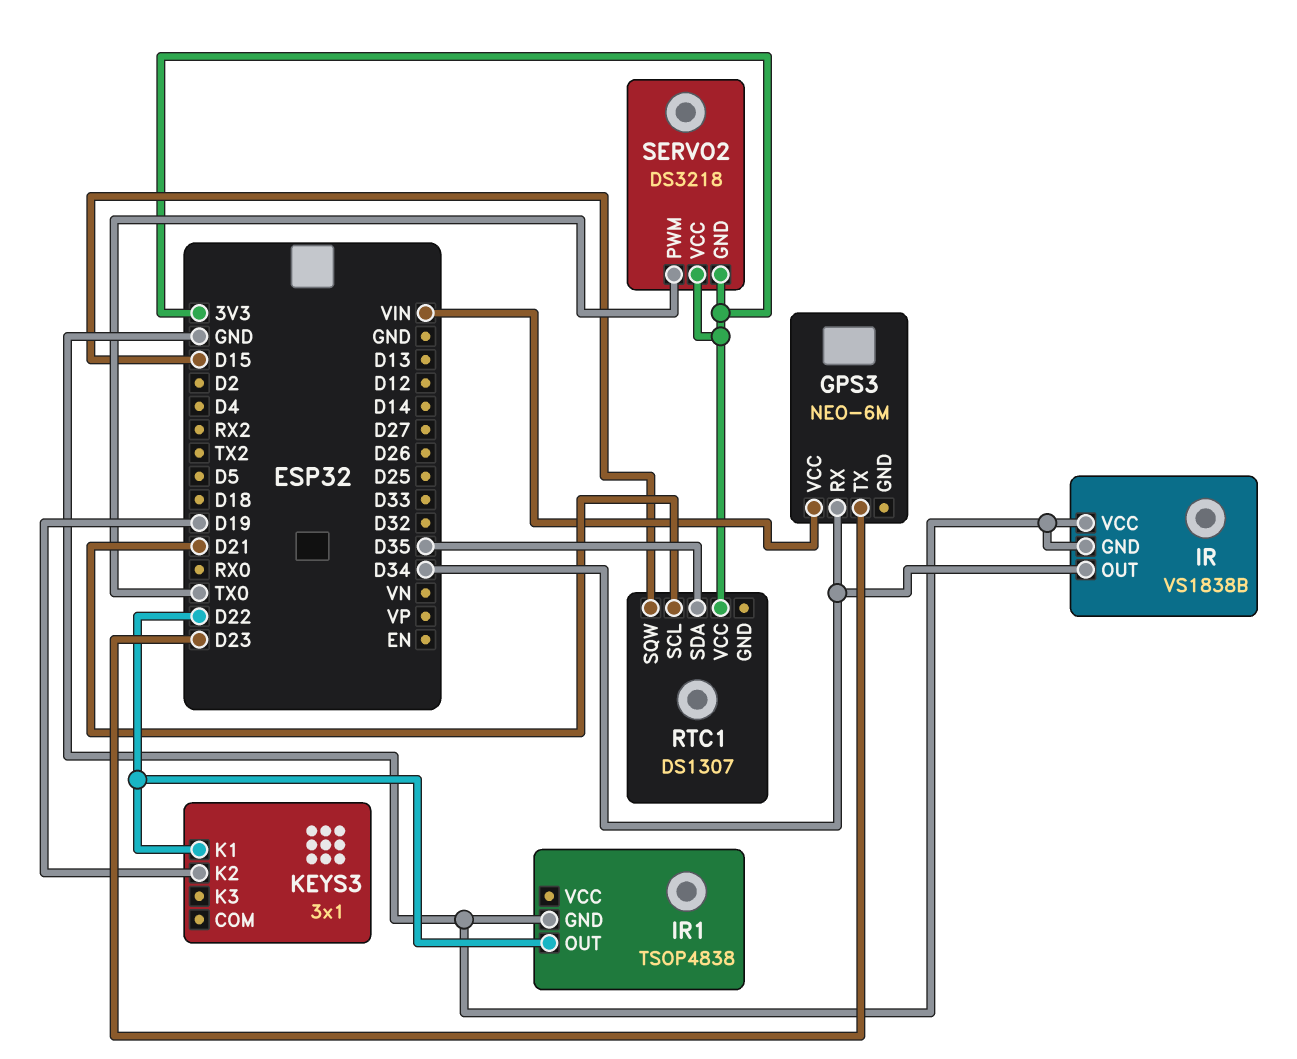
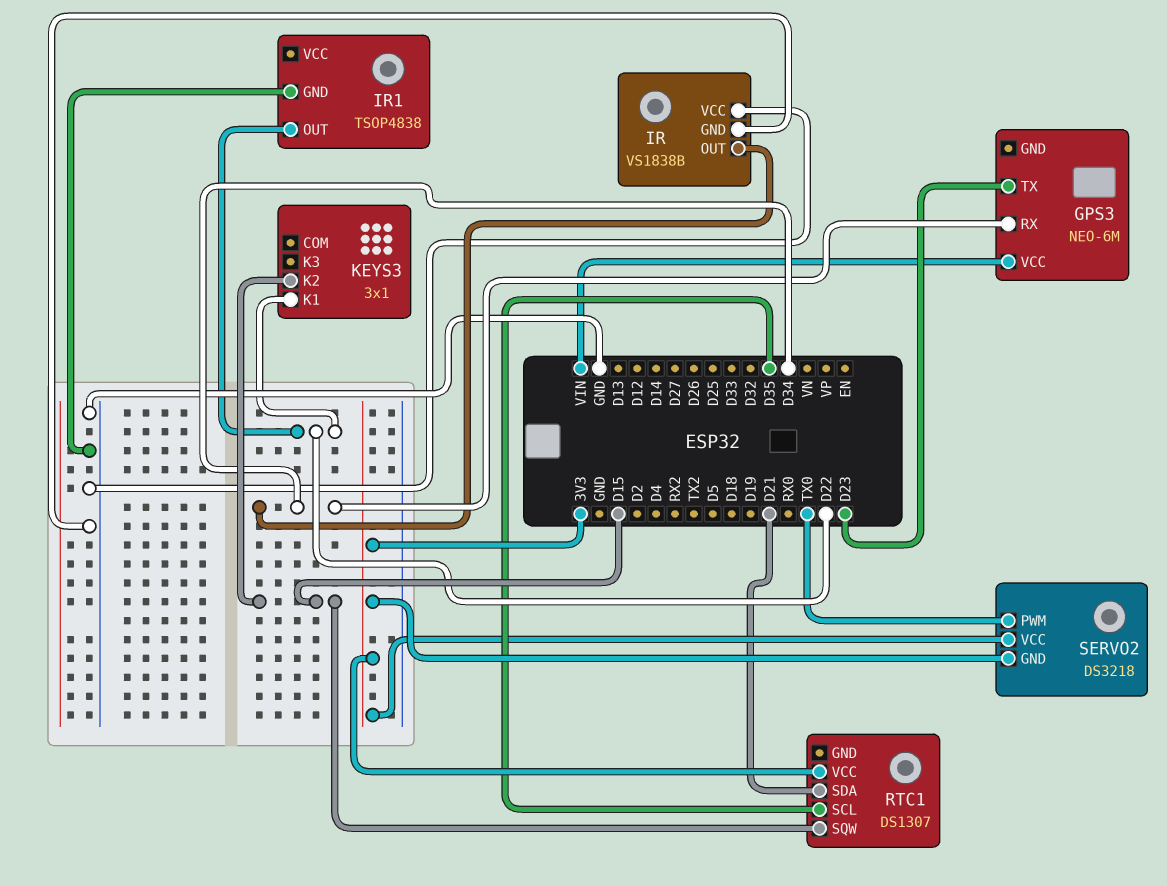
KEYS3 pin K2: D19 -> D15
RTC1 pin SCL: D21 -> D35
RTC1 pin SDA: D35 -> D21

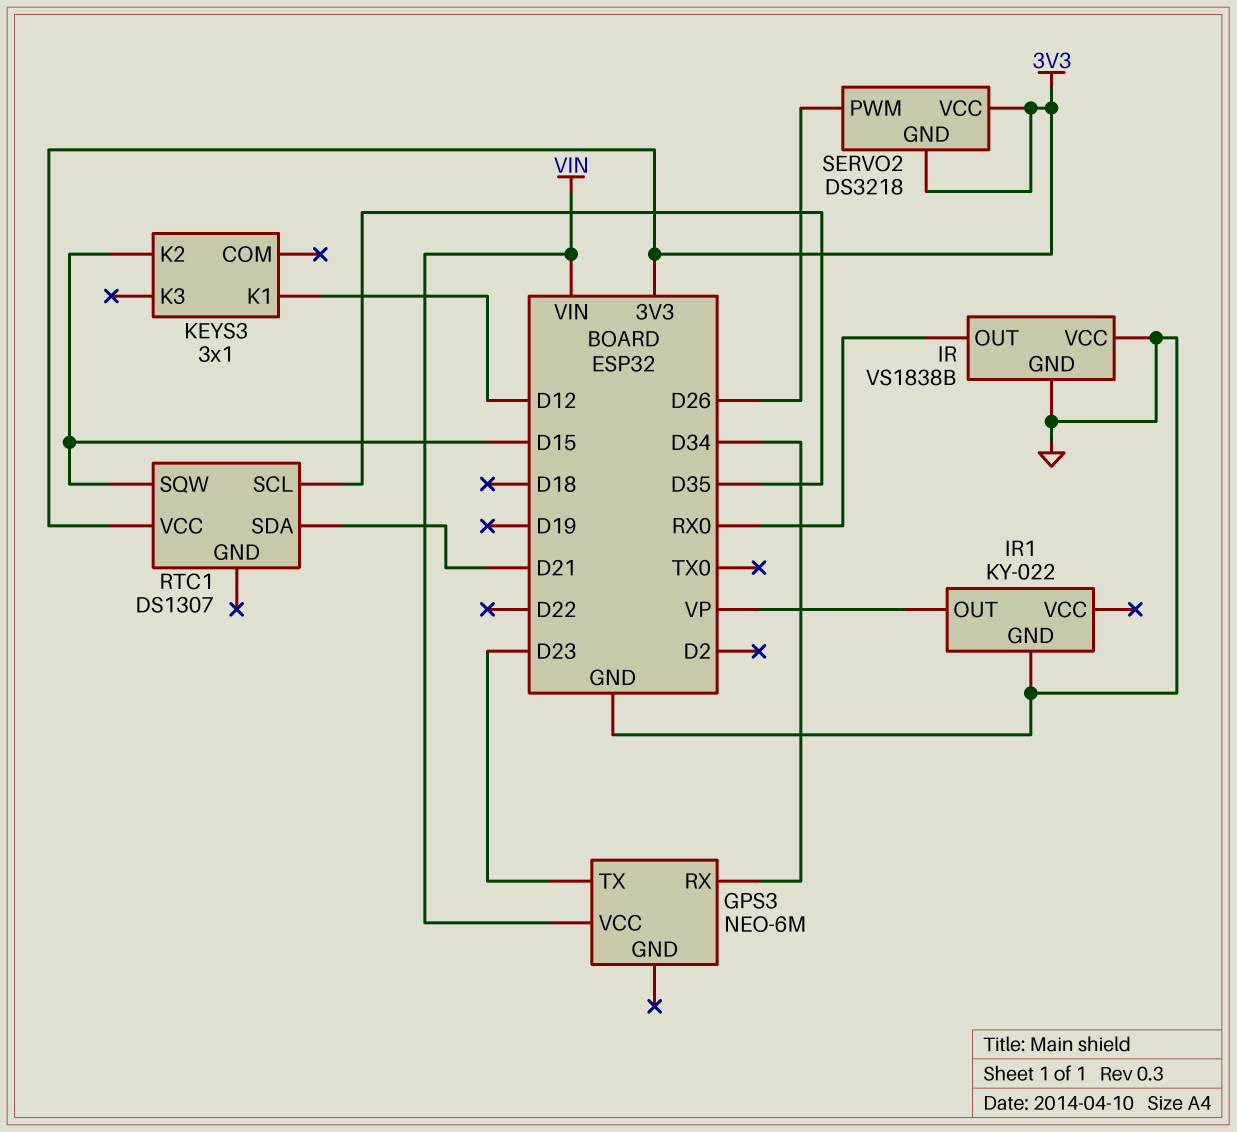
IR pin OUT: D34 -> RX0
IR1: TSOP4838 -> KY-022
IR1 pin OUT: D22 -> VP
KEYS3 pin K1: D22 -> D12
SERVO2 pin PWM: TX0 -> D26

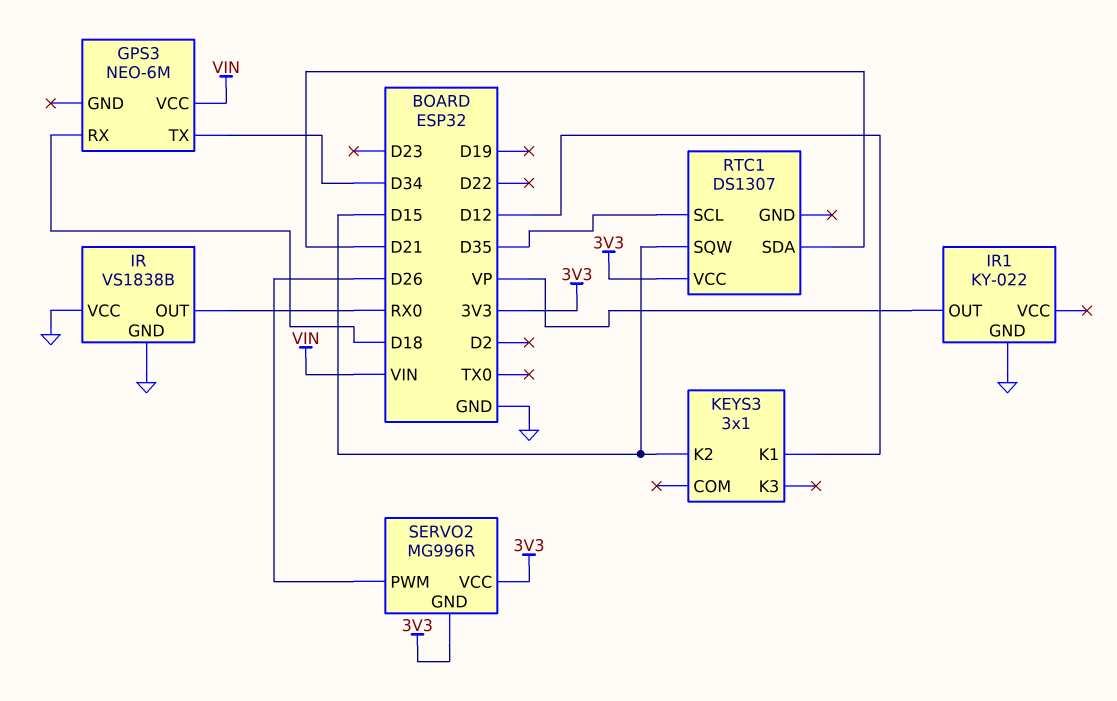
GPS3 pin RX: D34 -> D18
GPS3 pin TX: D23 -> D34
SERVO2: DS3218 -> MG996R

